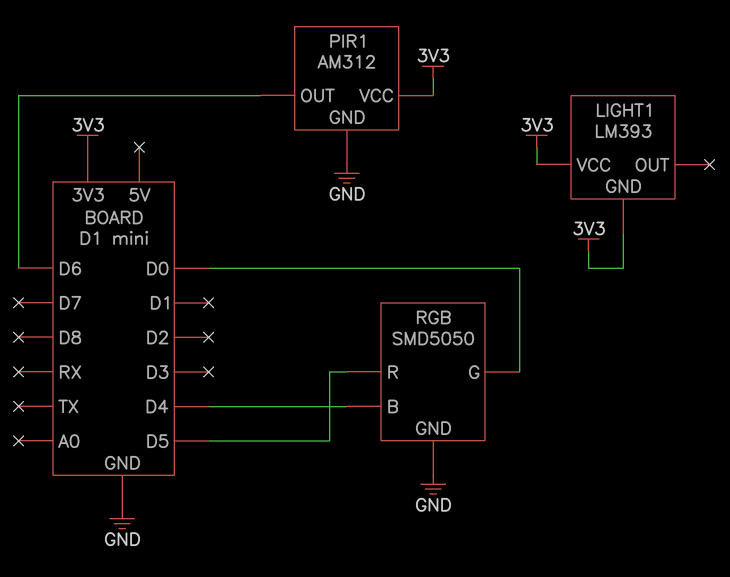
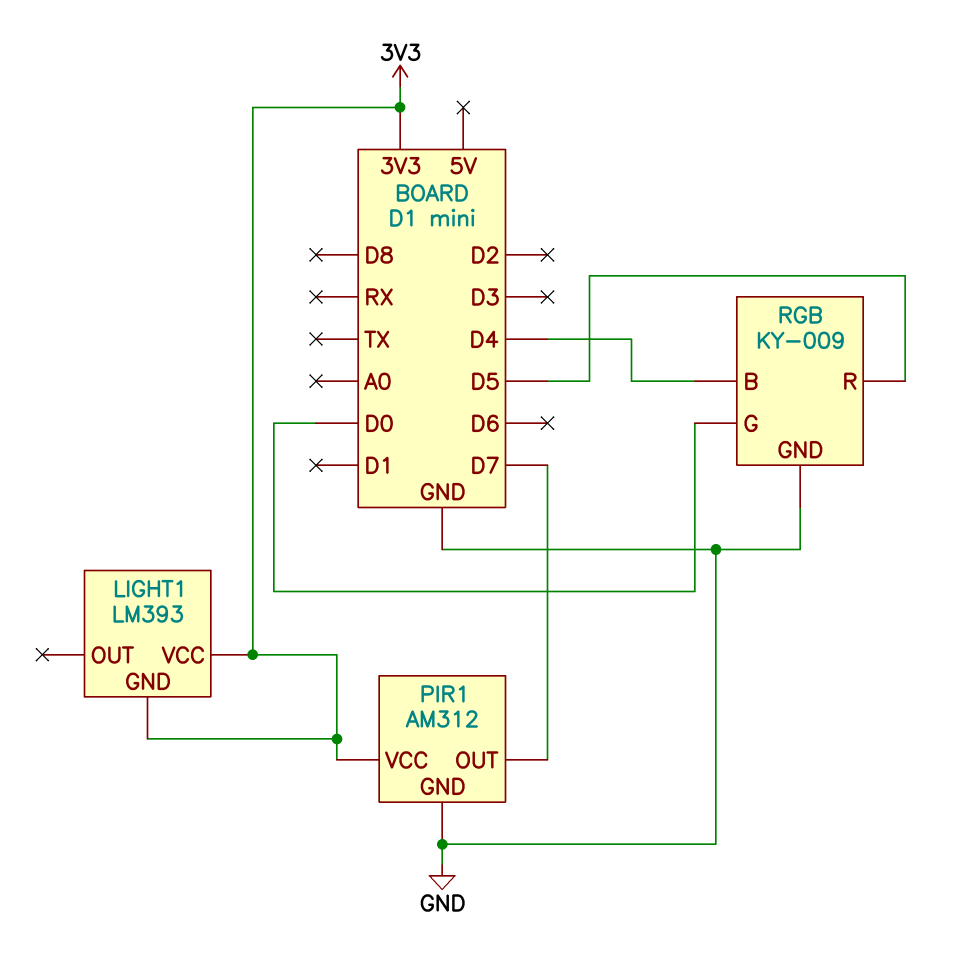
PIR1 pin OUT: D6 -> D7
RGB: SMD5050 -> KY-009

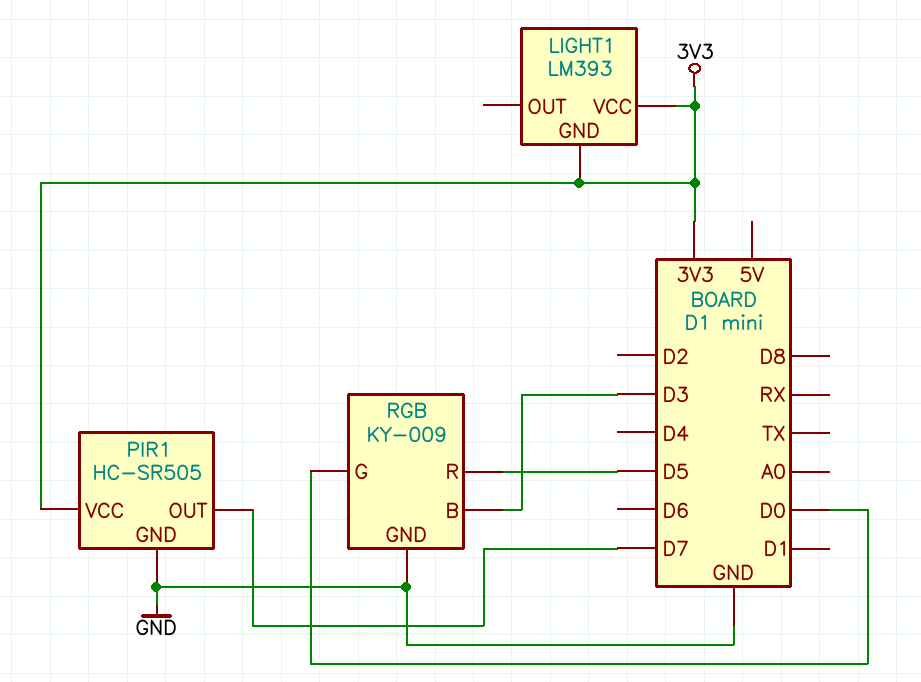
PIR1: AM312 -> HC-SR505
RGB pin B: D4 -> D3

